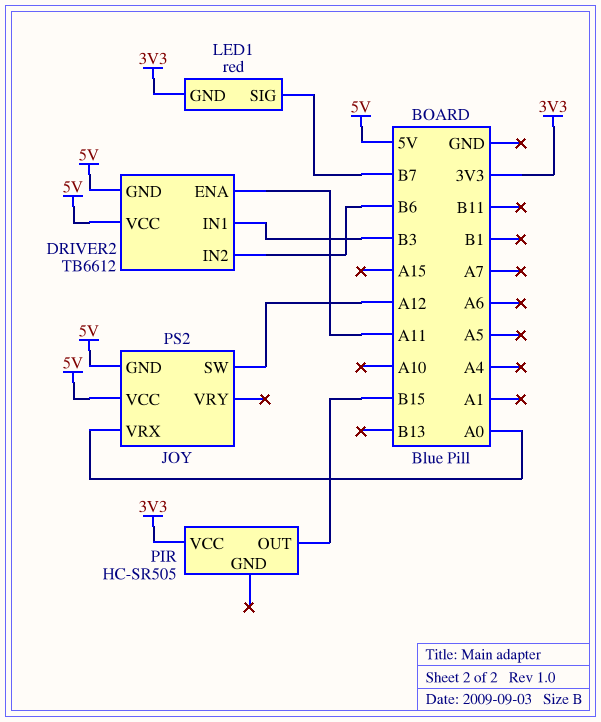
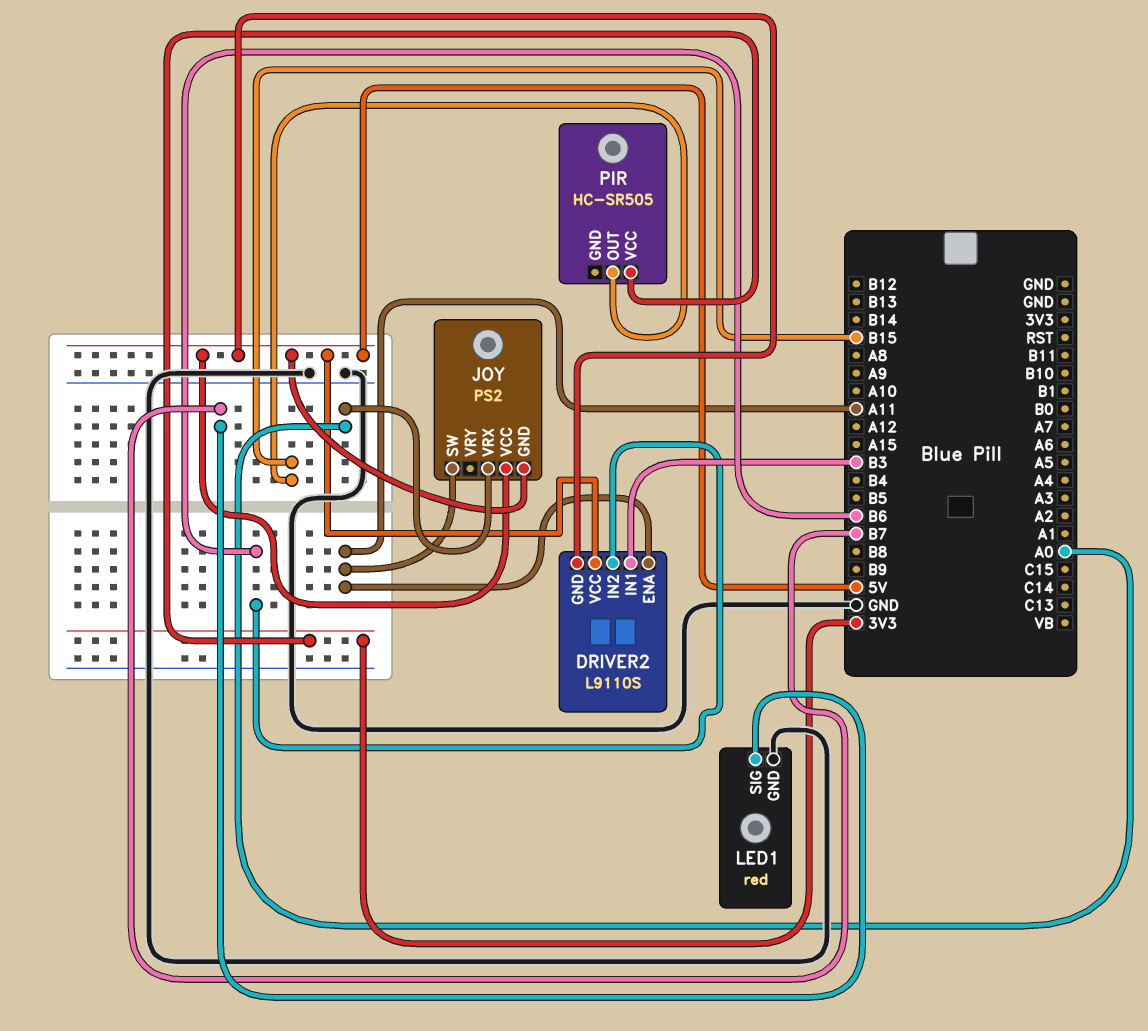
DRIVER2: TB6612 -> L9110S
JOY pin SW: A12 -> A11
LED1 pin GND: 3V3 -> GND

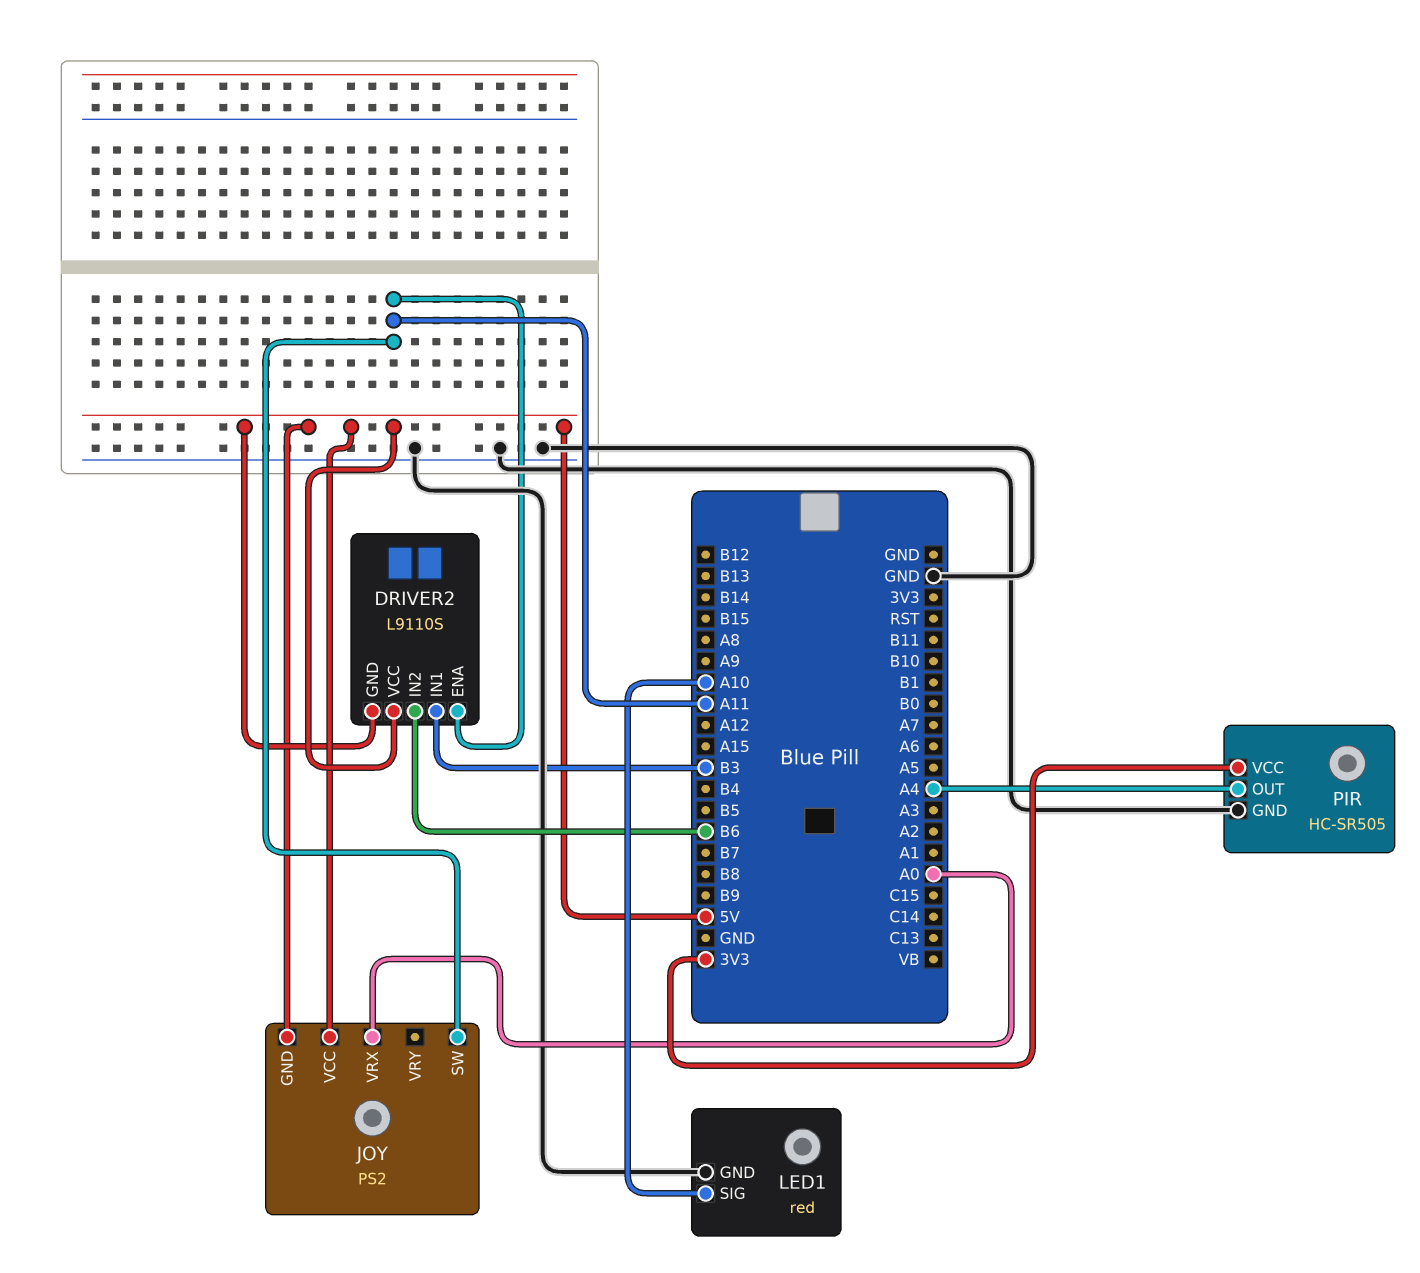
LED1 pin SIG: B7 -> A10
PIR pin GND: none -> GND
PIR pin OUT: B15 -> A4

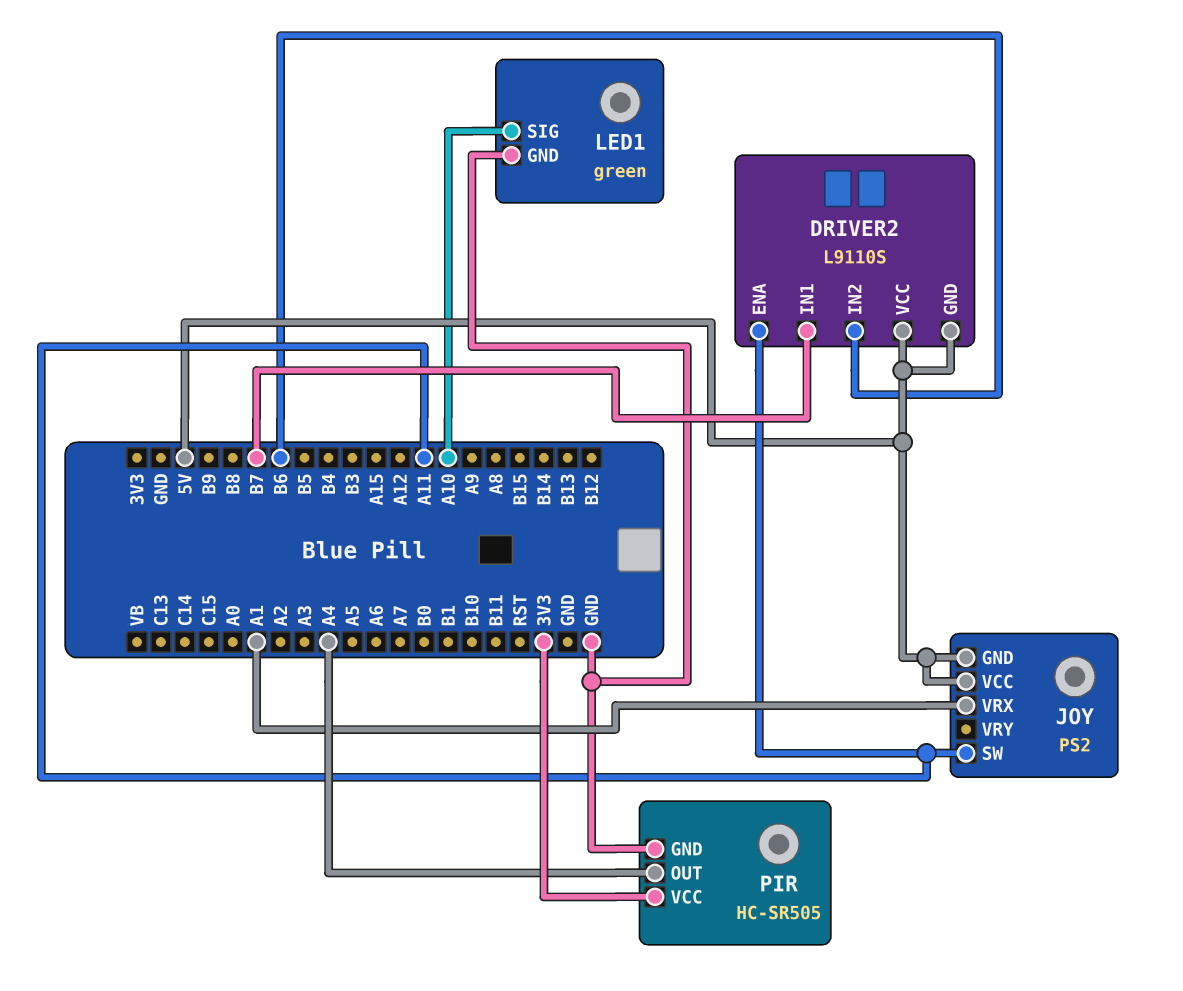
DRIVER2 pin IN1: B3 -> B7
JOY pin VRX: A0 -> A1
LED1: red -> green

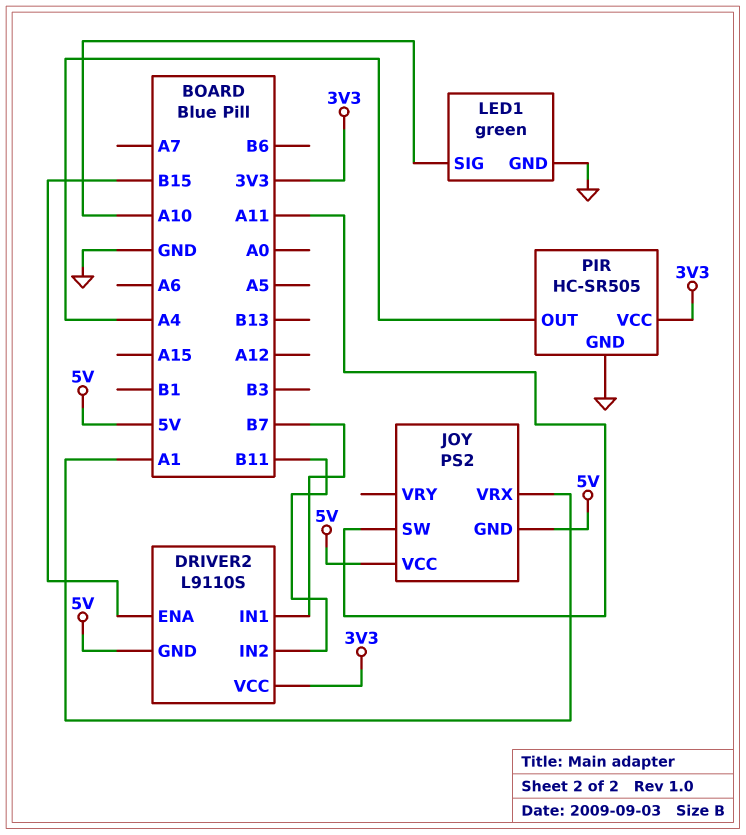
DRIVER2 pin ENA: A11 -> B15
DRIVER2 pin IN2: B6 -> B11
DRIVER2 pin VCC: 5V -> 3V3

